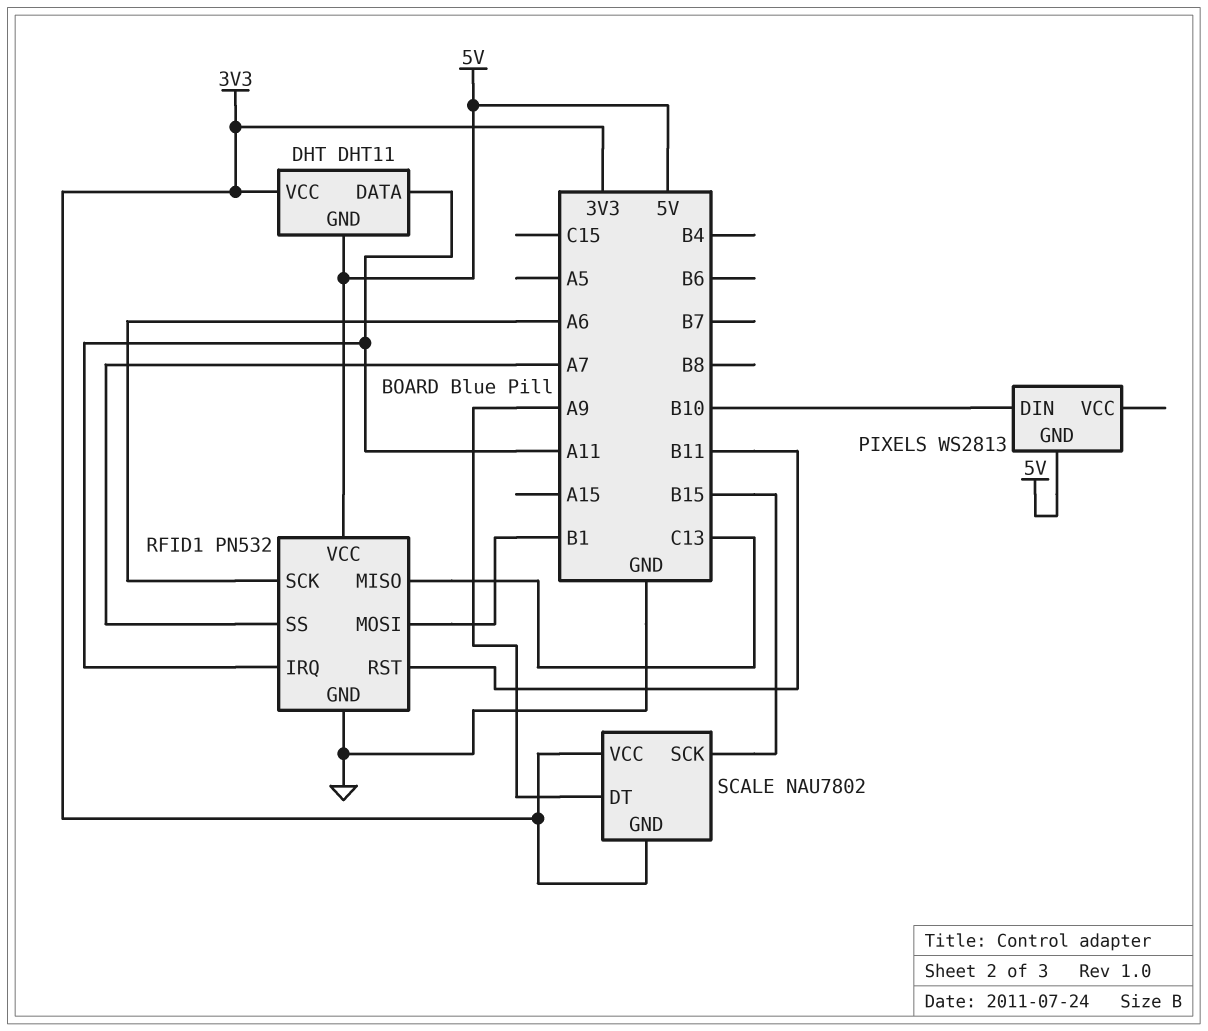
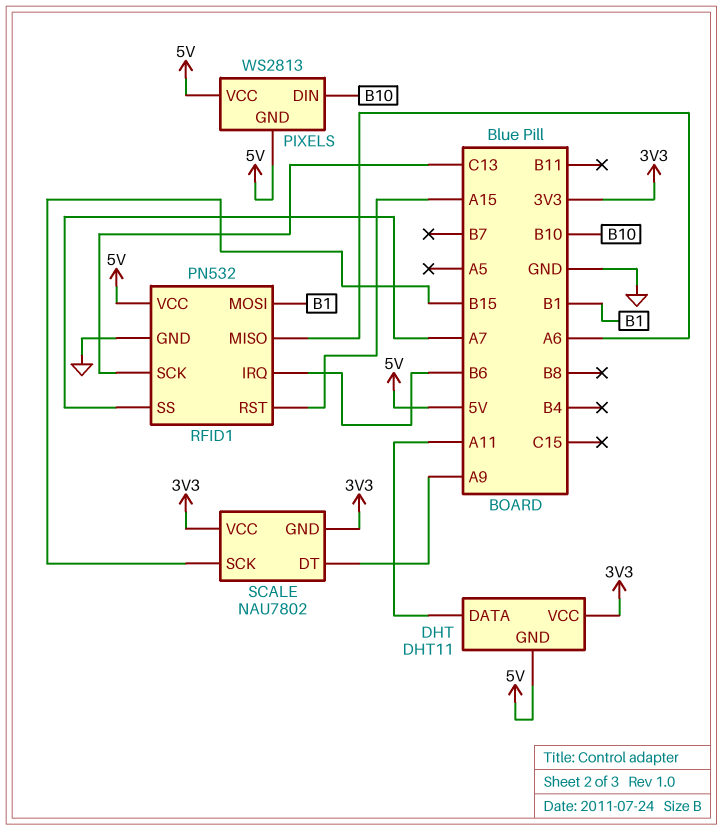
PIXELS pin VCC: none -> 5V
RFID1 pin IRQ: A11 -> B6
RFID1 pin MISO: C13 -> A6
RFID1 pin RST: B11 -> A15
RFID1 pin SCK: A6 -> C13

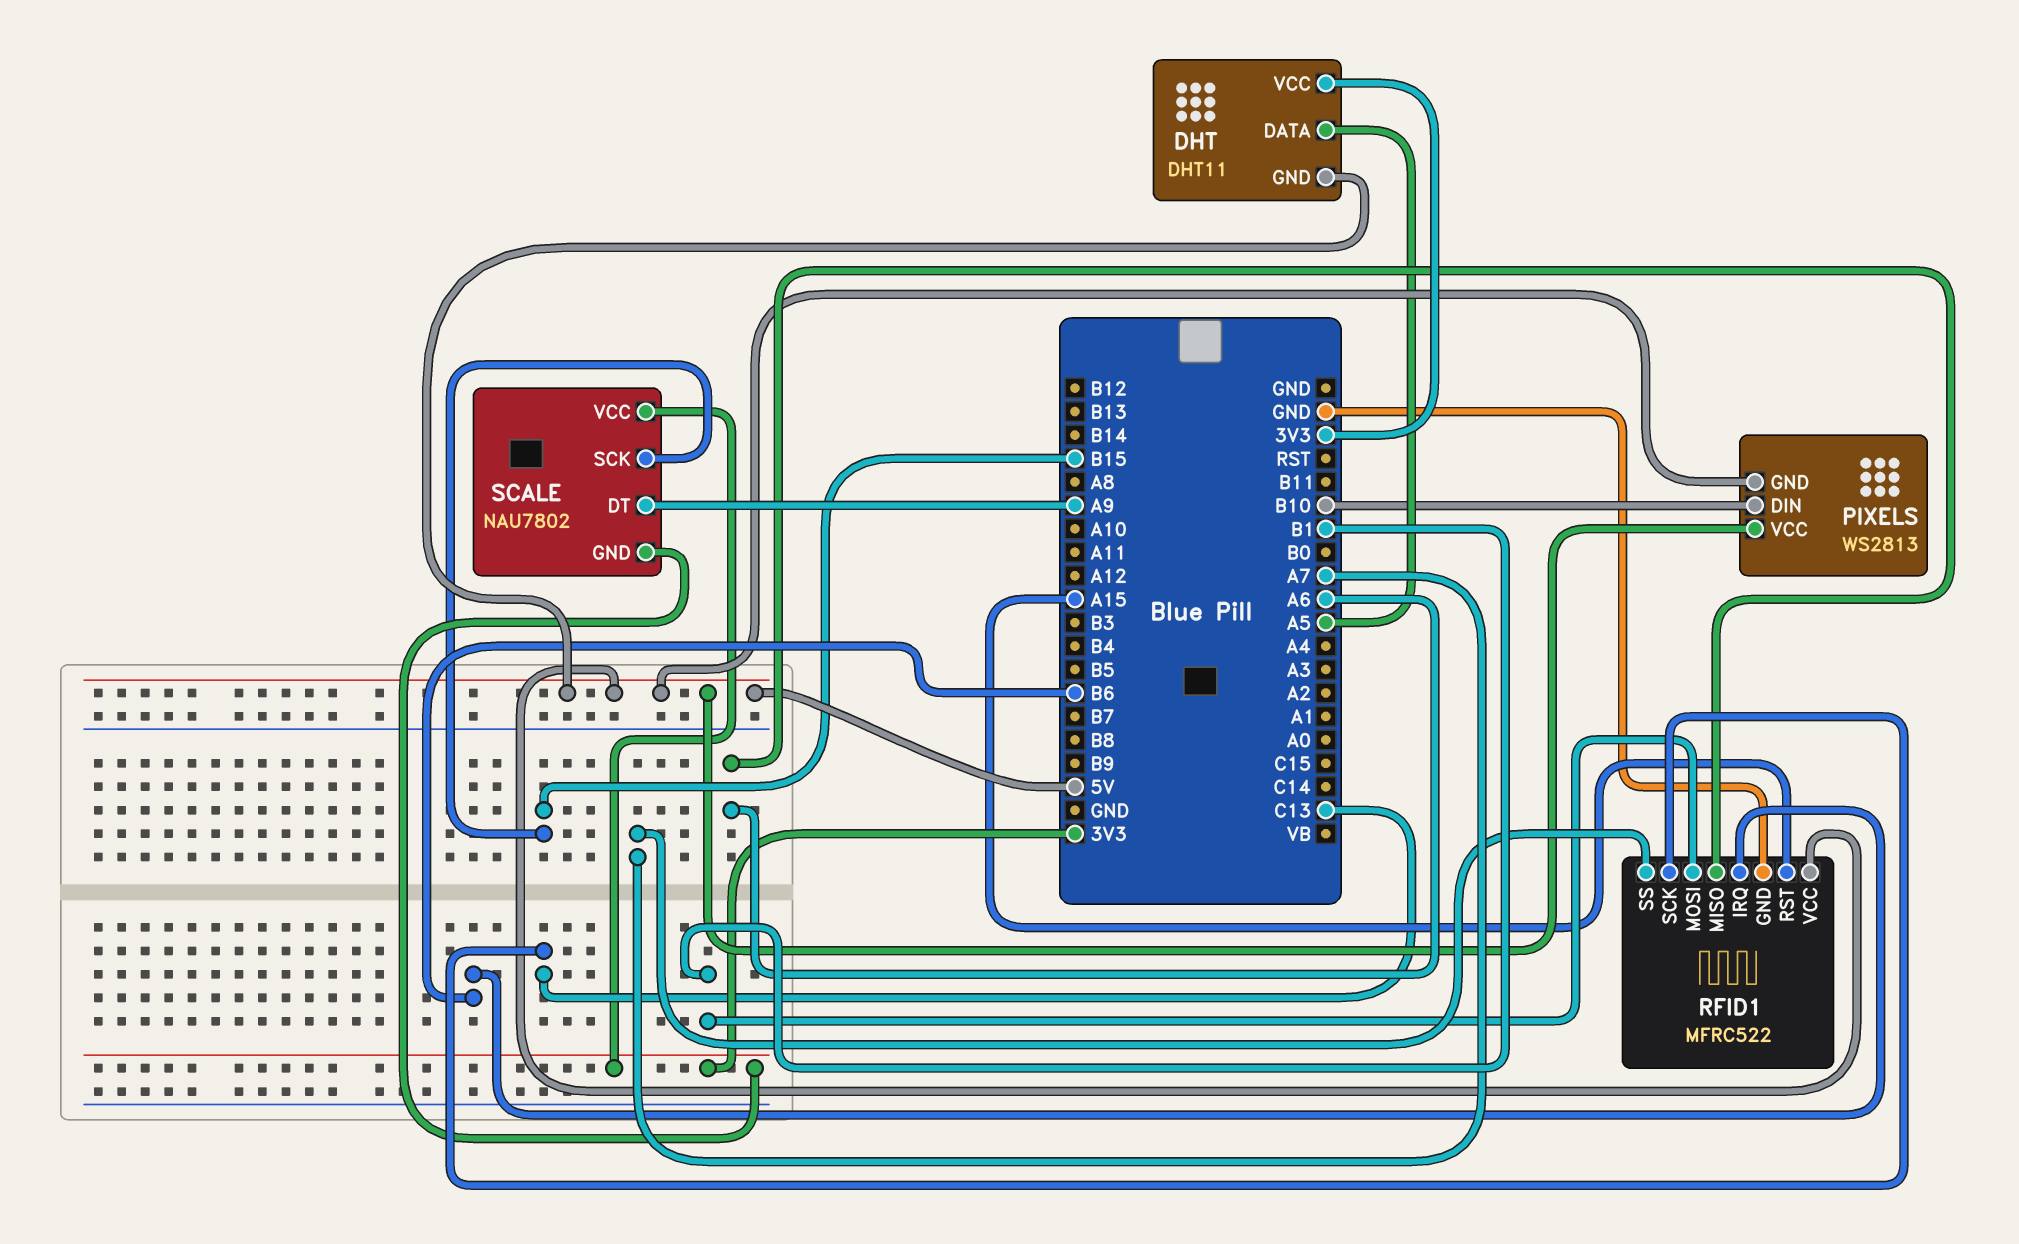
DHT pin DATA: A11 -> A5
RFID1: PN532 -> MFRC522

